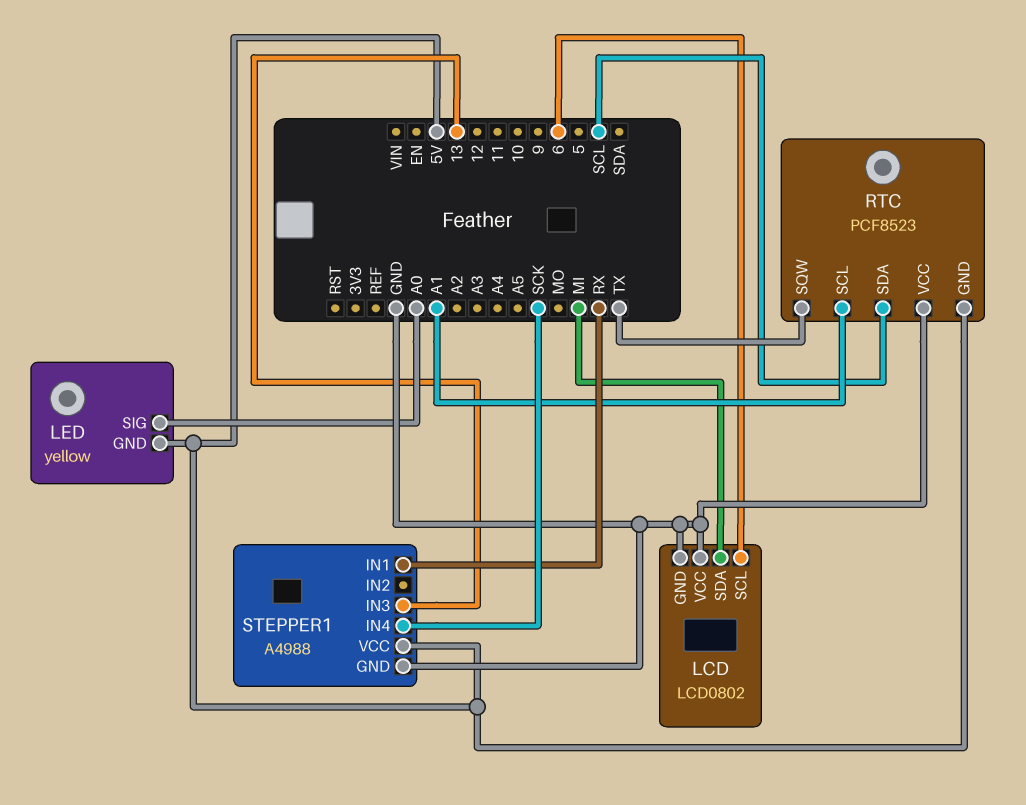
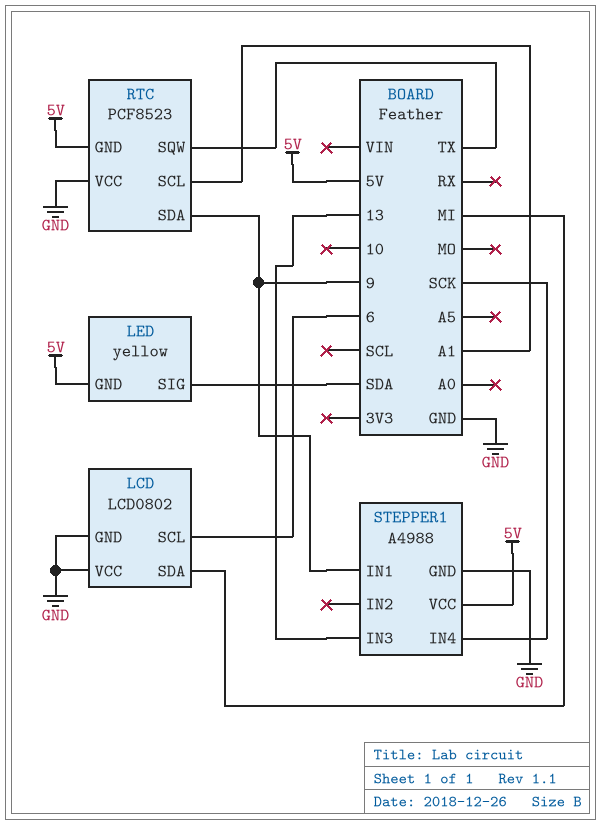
LED pin SIG: A0 -> SDA
RTC pin SDA: SCL -> 9
STEPPER1 pin IN1: RX -> 9

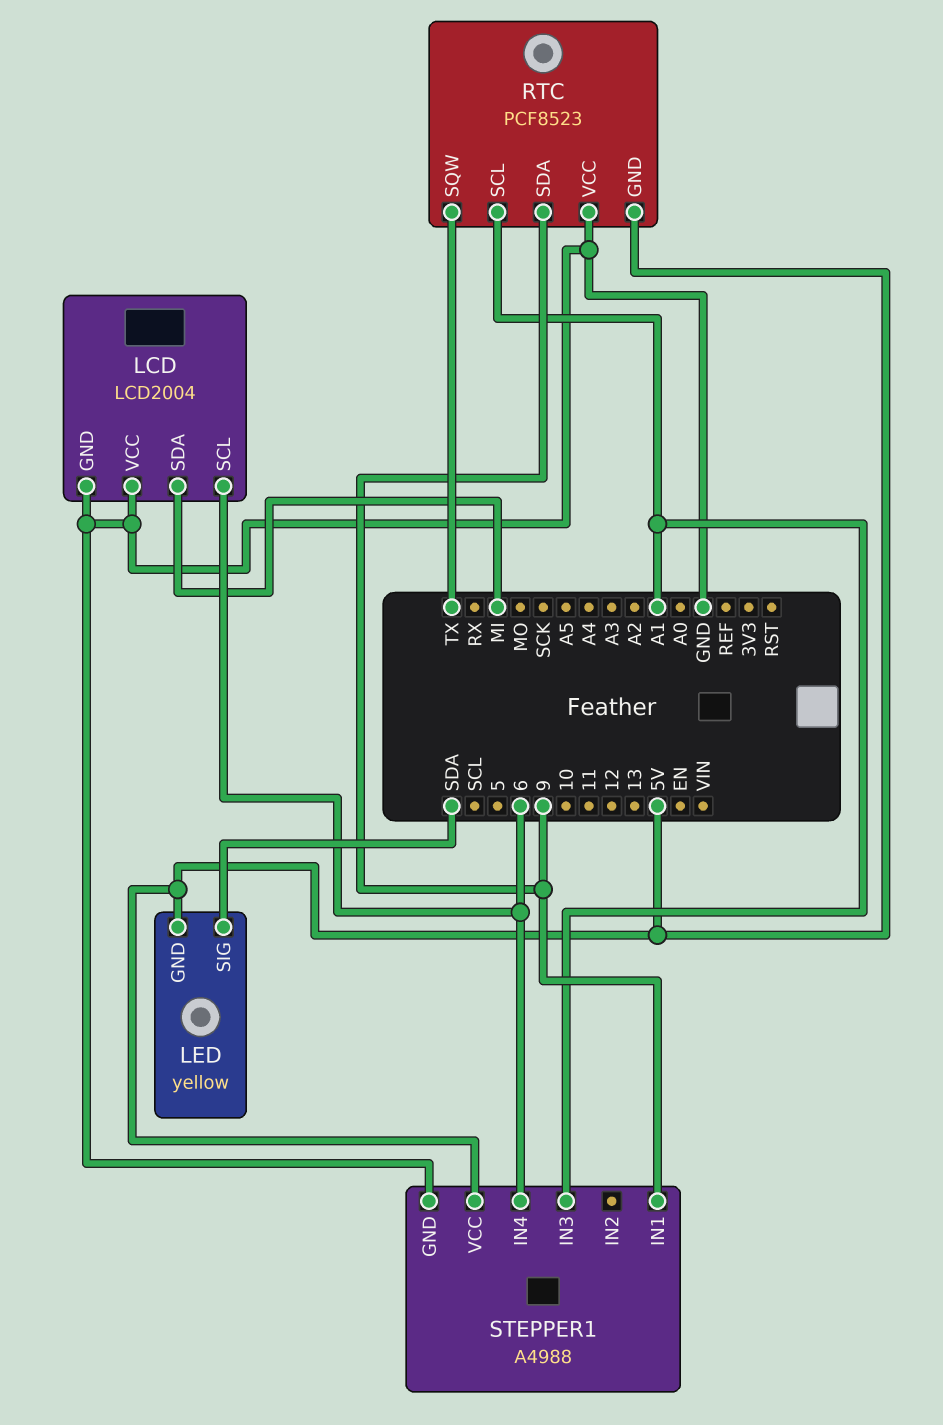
LCD: LCD0802 -> LCD2004
STEPPER1 pin IN3: 13 -> A1
STEPPER1 pin IN4: SCK -> 6

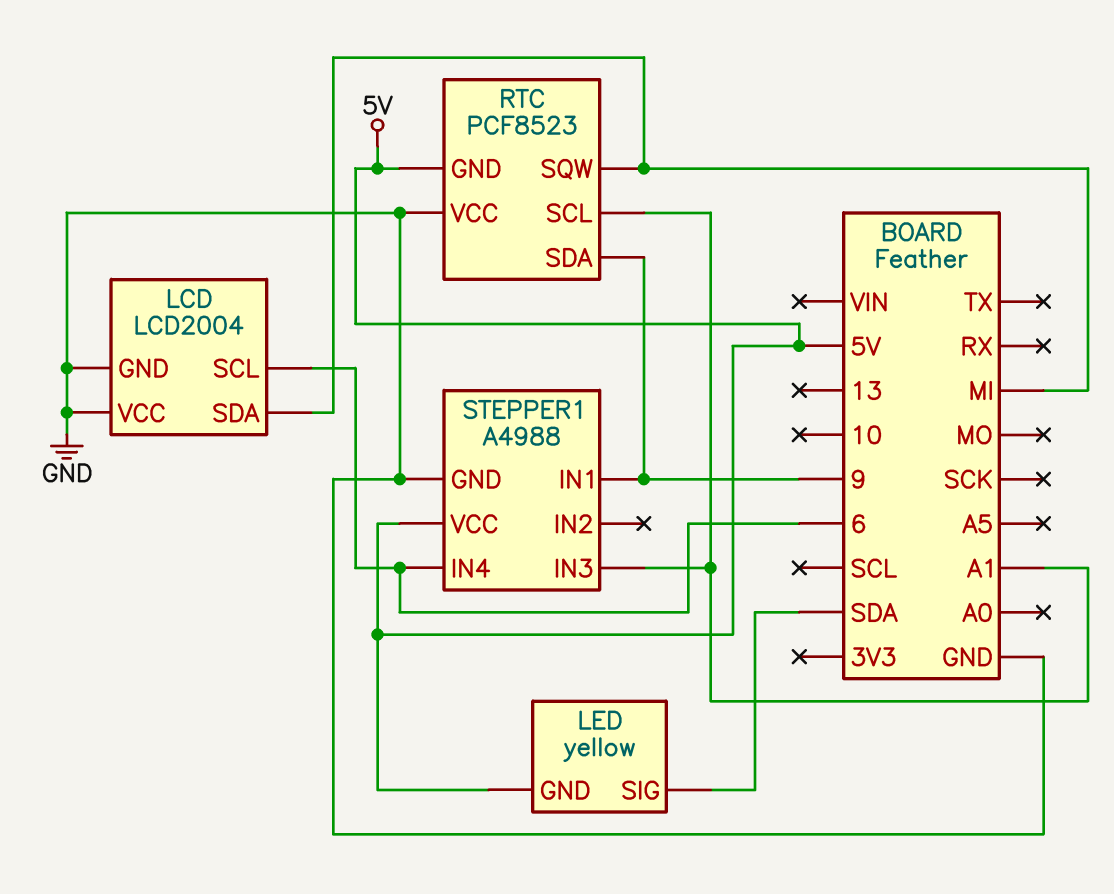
RTC pin SQW: TX -> MI

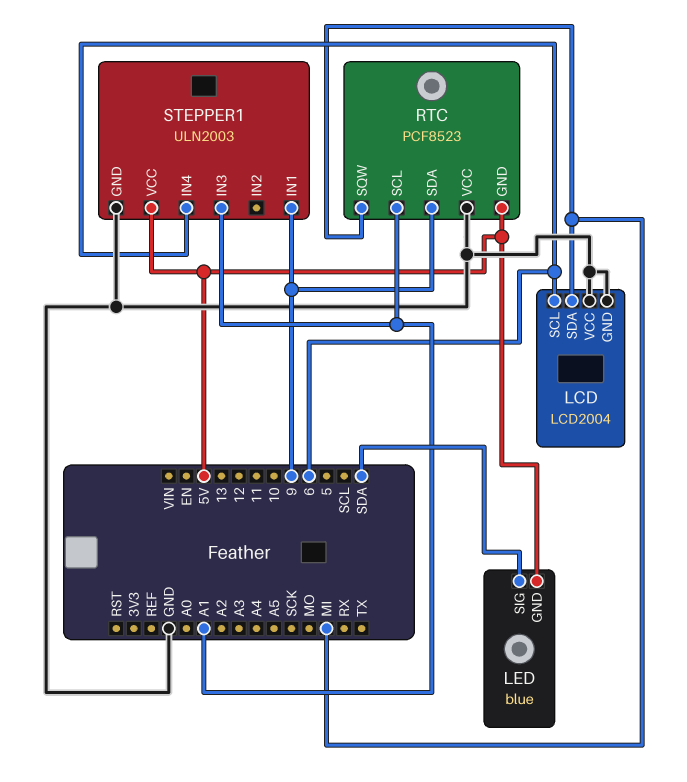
LED: yellow -> blue
STEPPER1: A4988 -> ULN2003

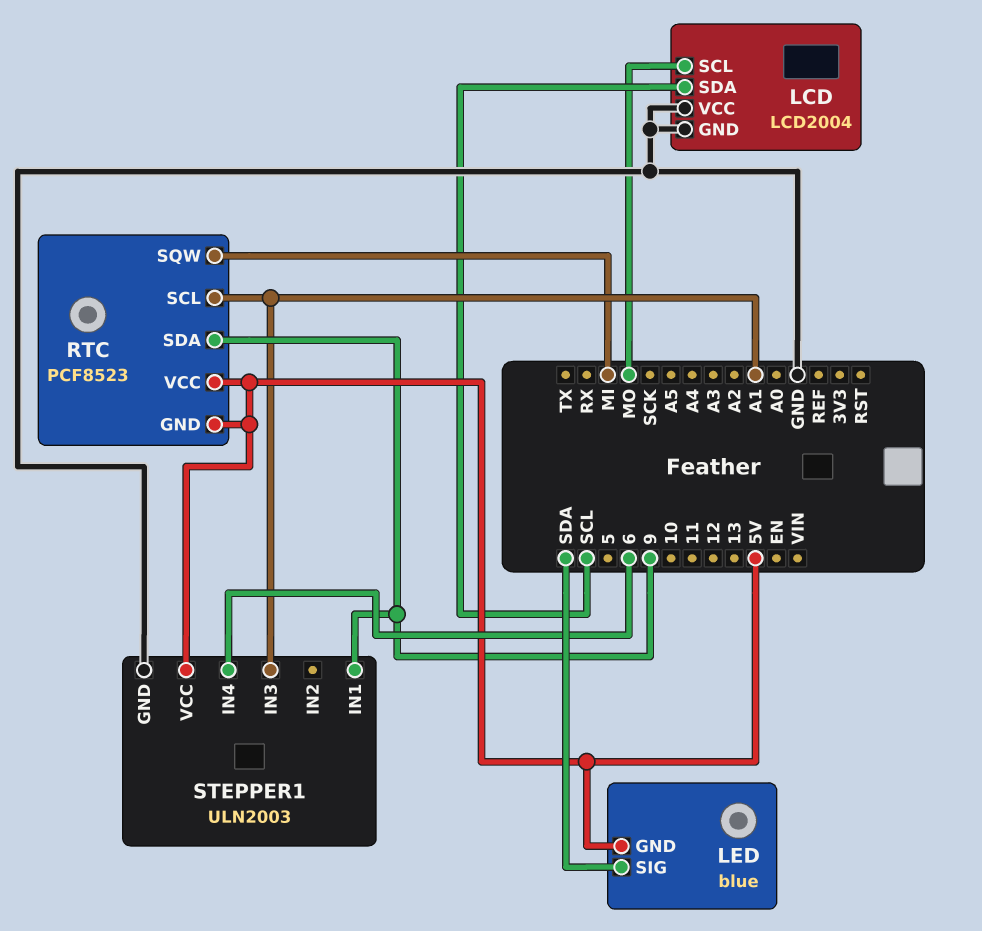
LCD pin SCL: 6 -> MO
LCD pin SDA: MI -> SCL
RTC pin VCC: GND -> 5V

